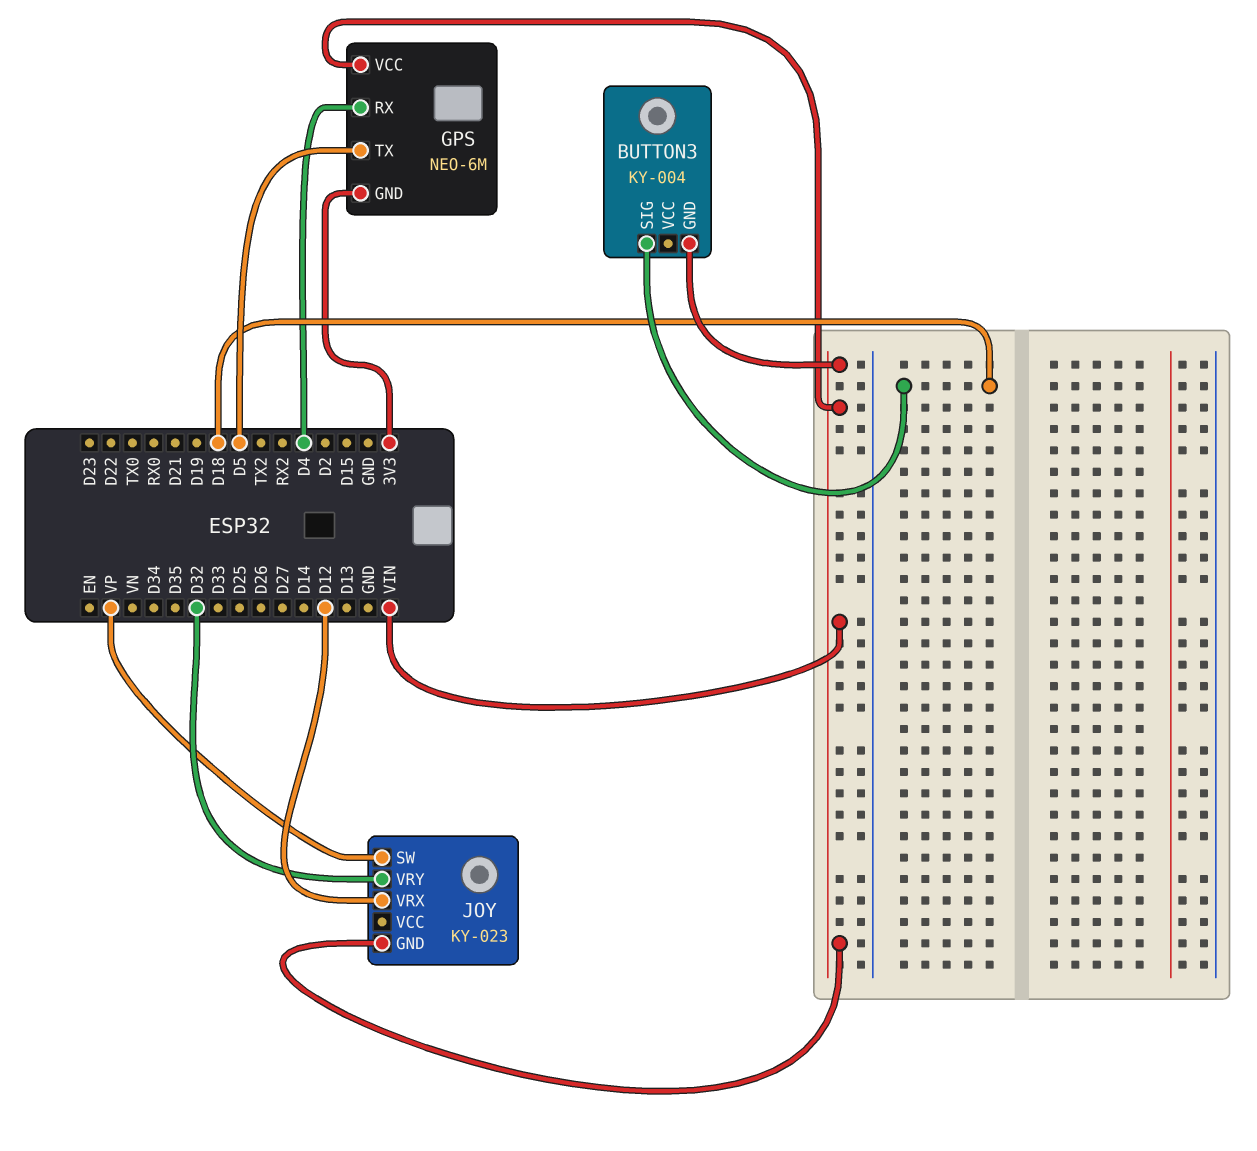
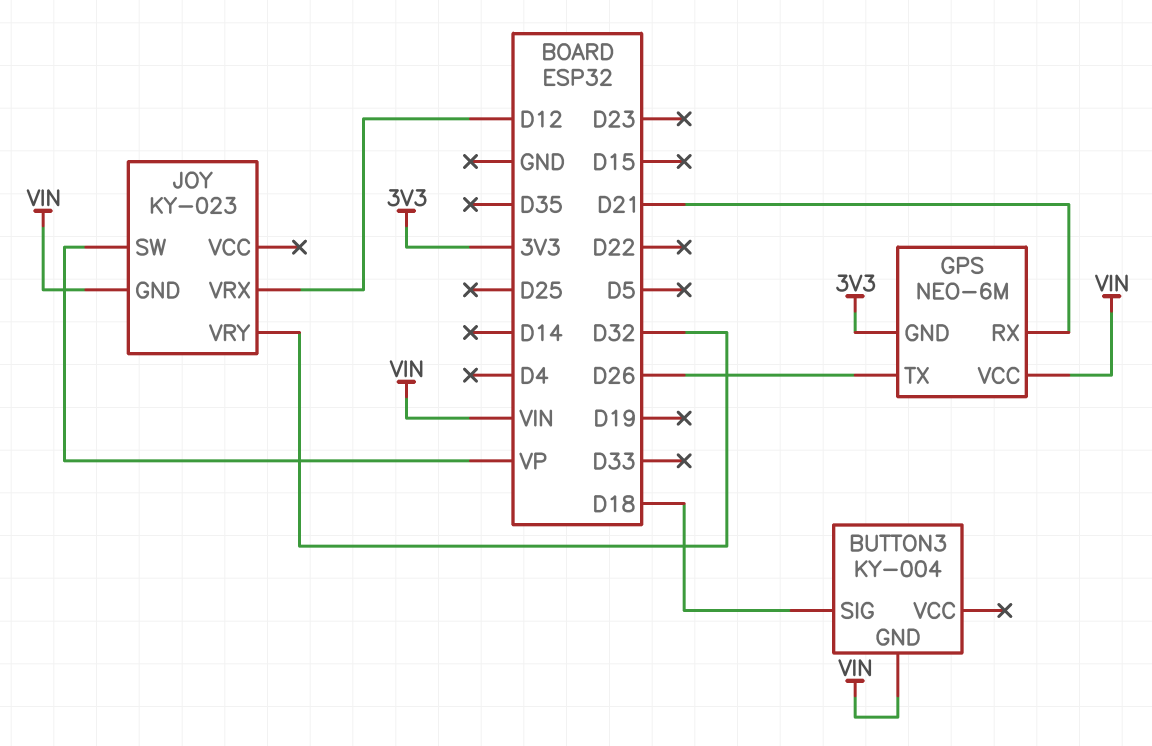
GPS pin RX: D4 -> D21
GPS pin TX: D5 -> D26

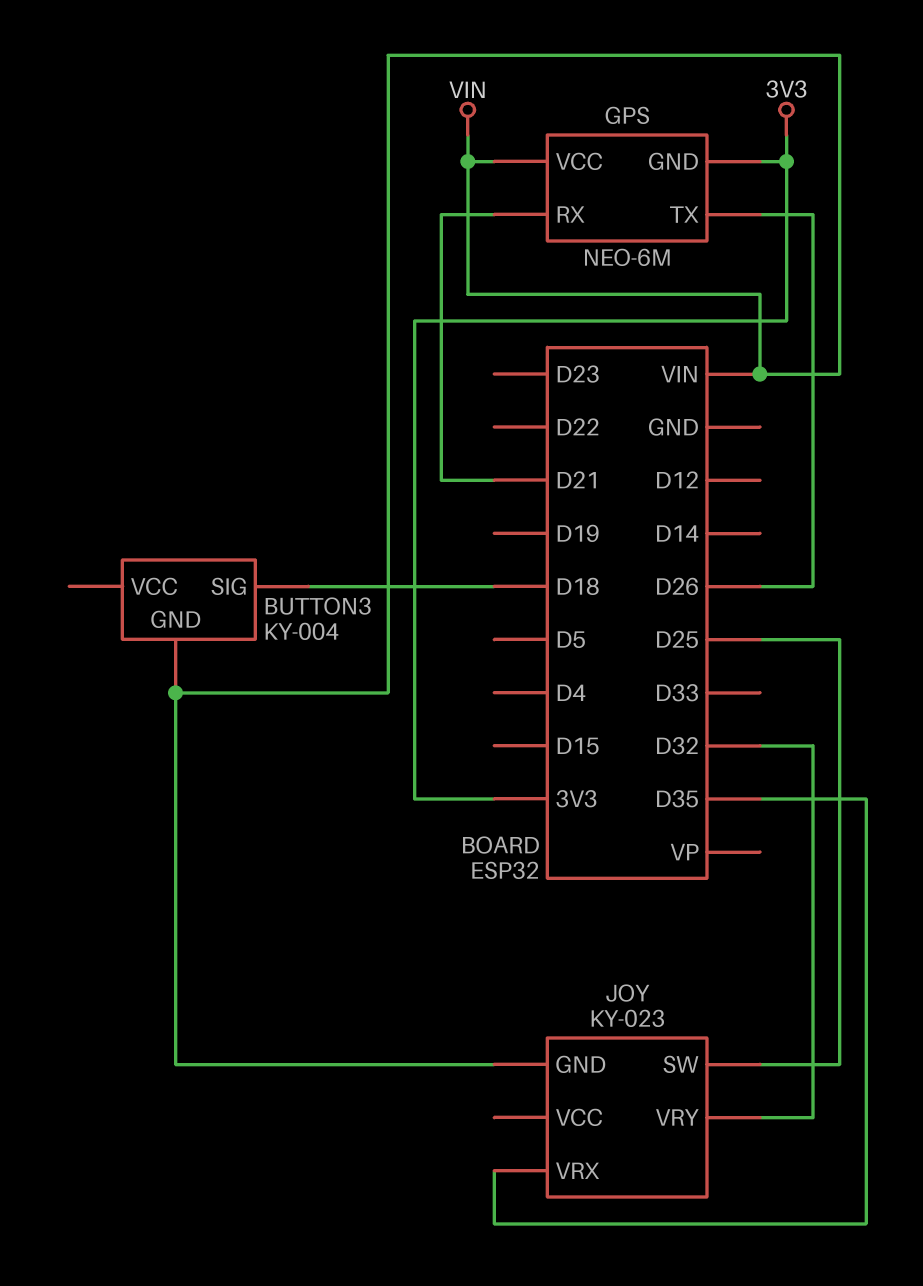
JOY pin SW: VP -> D25
JOY pin VRX: D12 -> D35

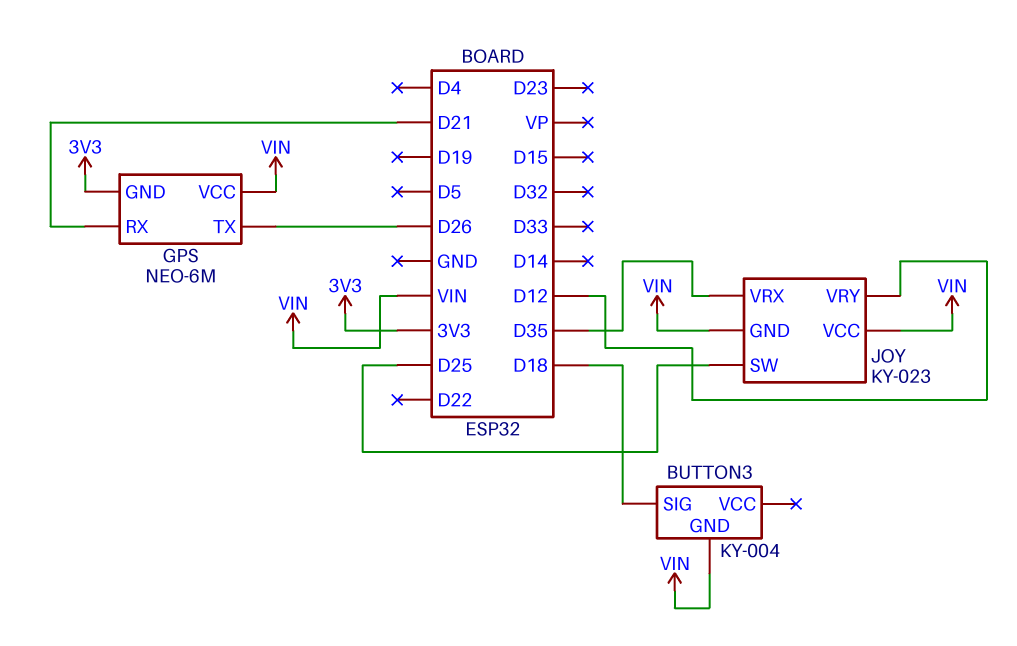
JOY pin VCC: none -> VIN
JOY pin VRY: D32 -> D12

